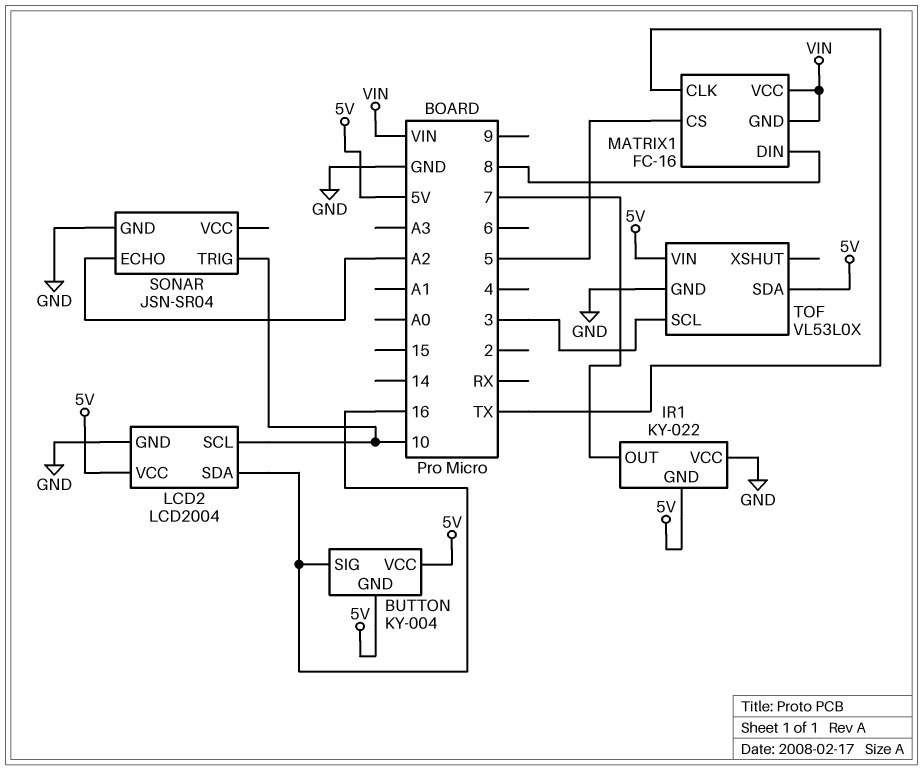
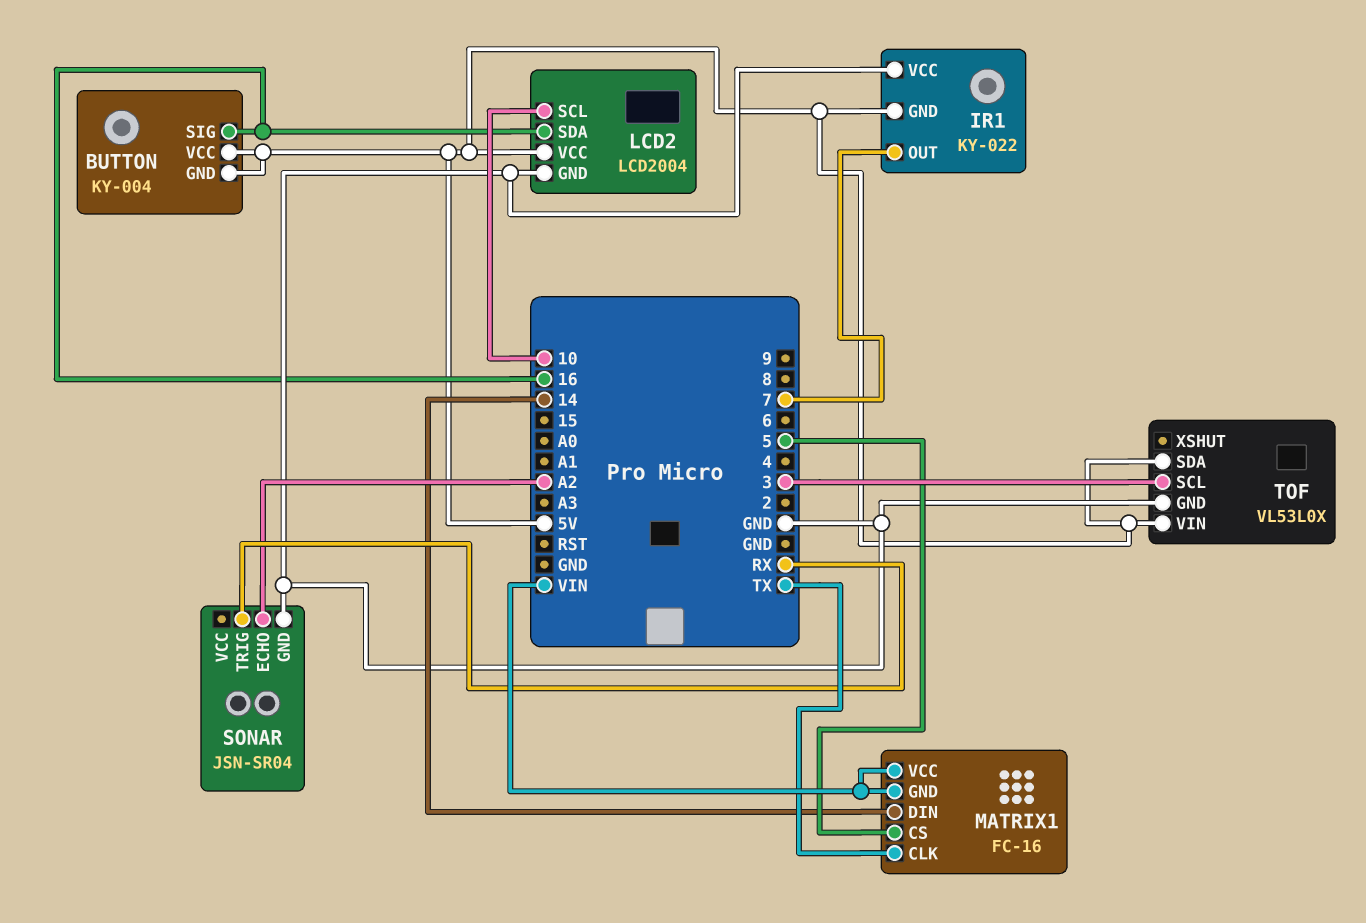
MATRIX1 pin DIN: 8 -> 14
SONAR pin TRIG: 10 -> RX

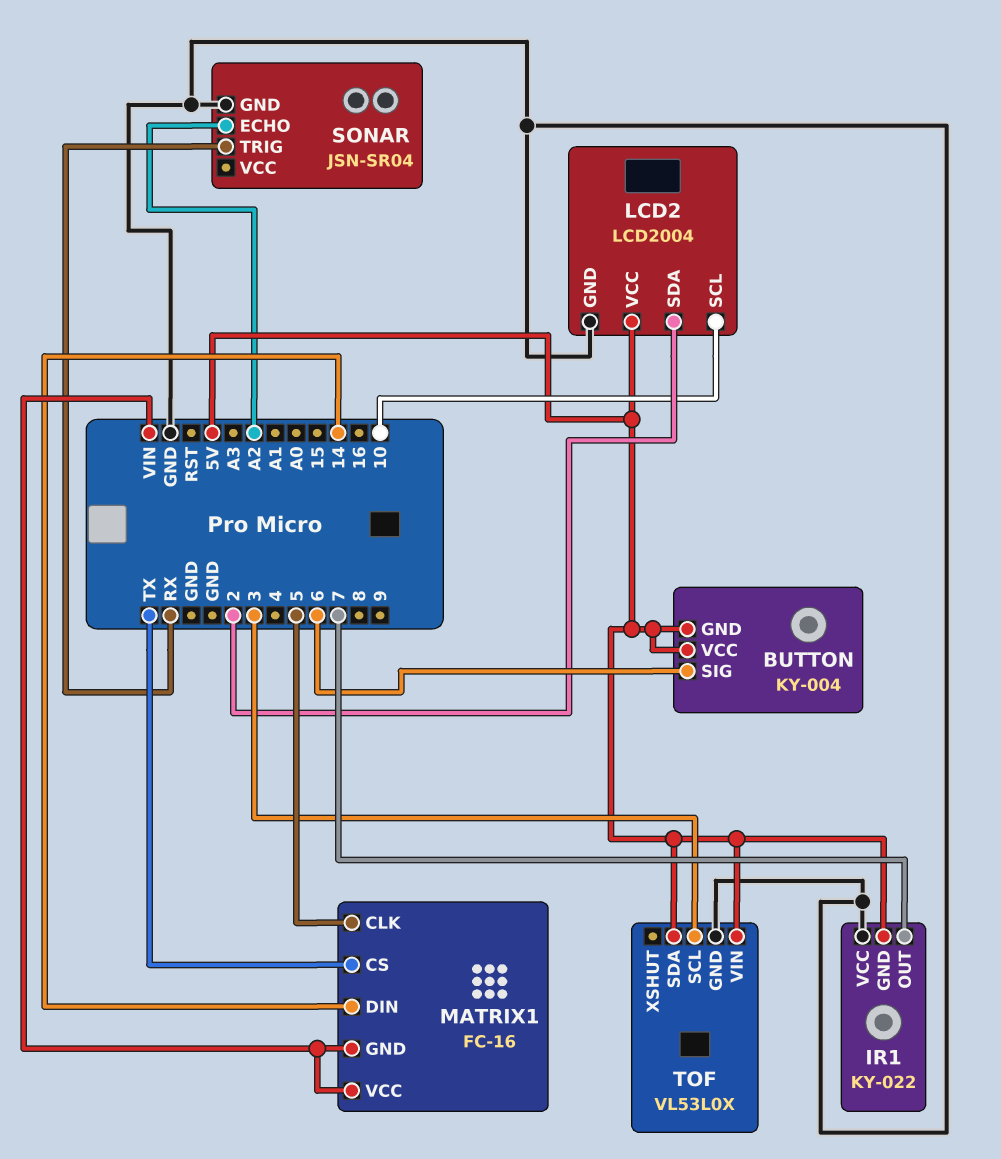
BUTTON pin SIG: 16 -> 6
LCD2 pin SDA: 16 -> 2
MATRIX1 pin CLK: TX -> 5
MATRIX1 pin CS: 5 -> TX

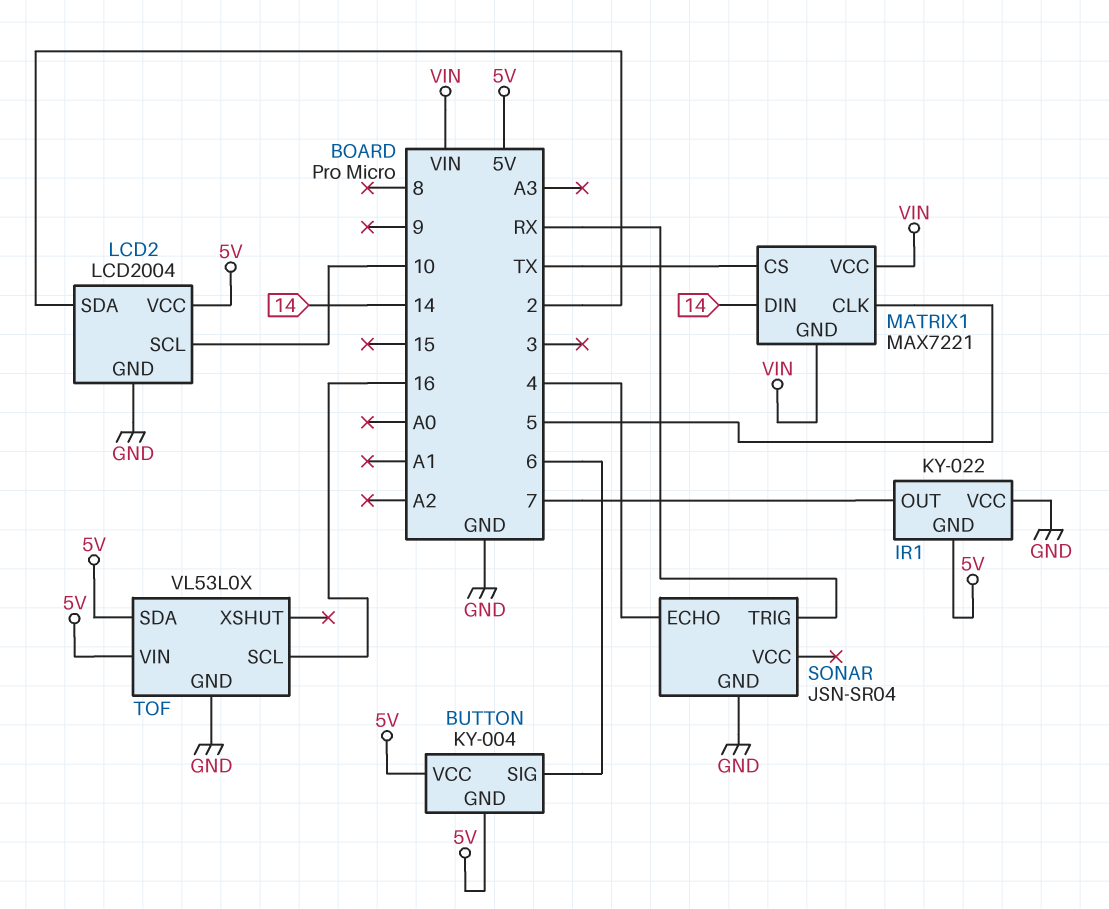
MATRIX1: FC-16 -> MAX7221
SONAR pin ECHO: A2 -> 4
TOF pin SCL: 3 -> 16

